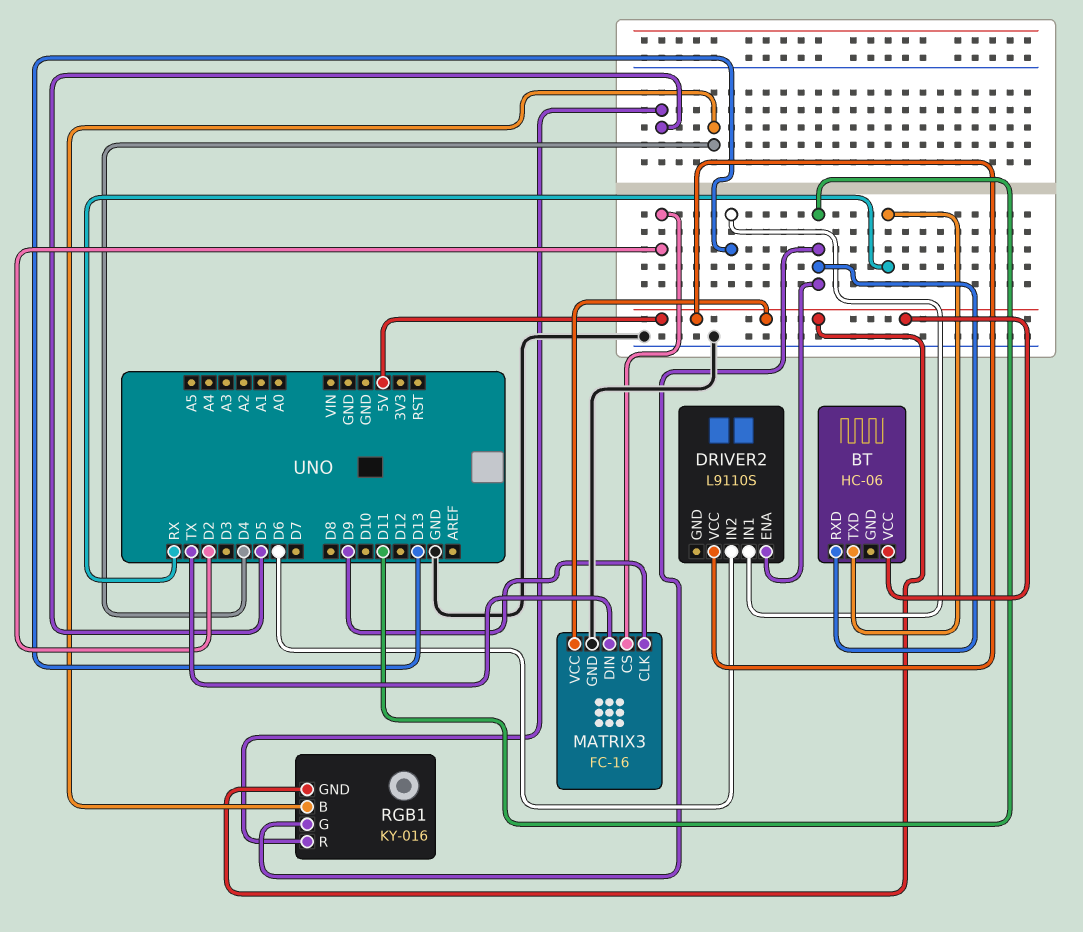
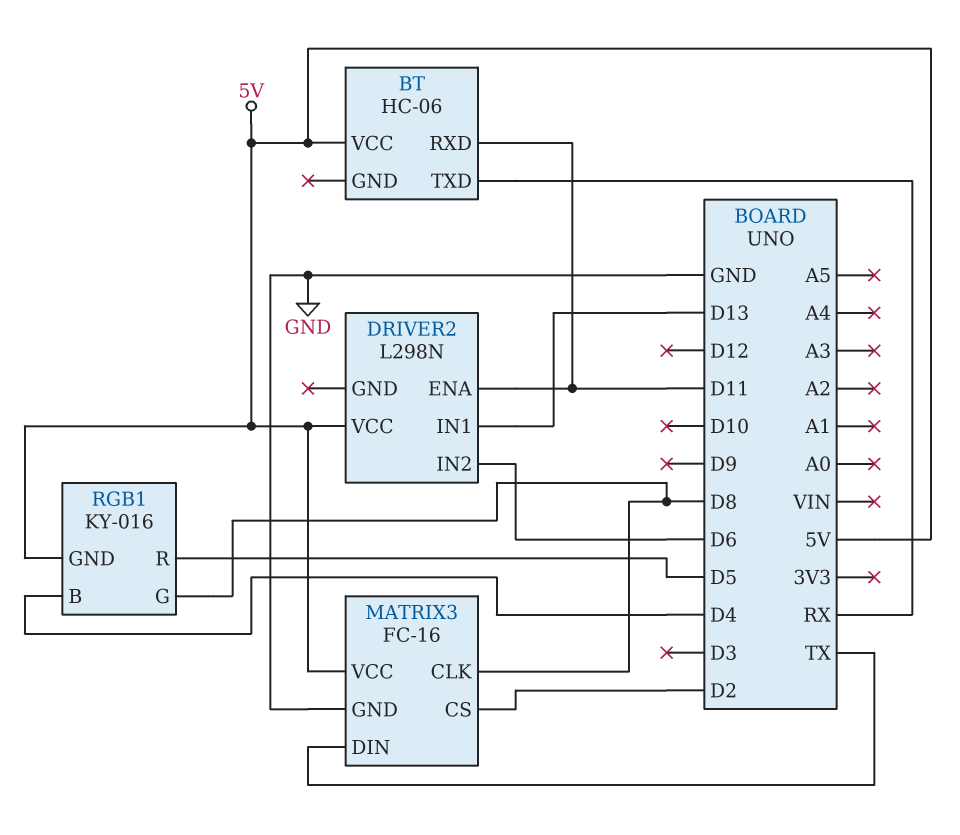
DRIVER2: L9110S -> L298N
MATRIX3 pin CLK: D9 -> D8
RGB1 pin G: D11 -> D8

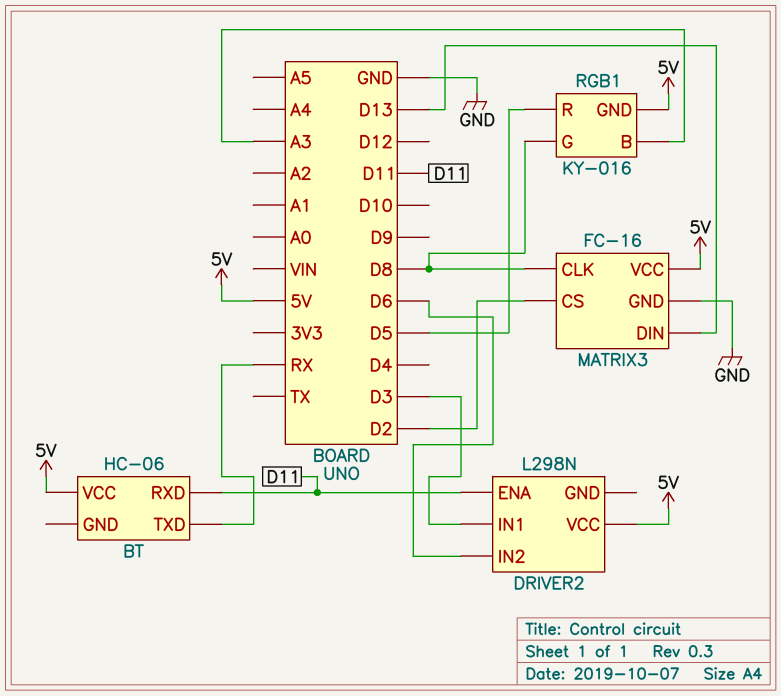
DRIVER2 pin IN1: D13 -> D3
MATRIX3 pin DIN: TX -> D13
RGB1 pin B: D4 -> A3

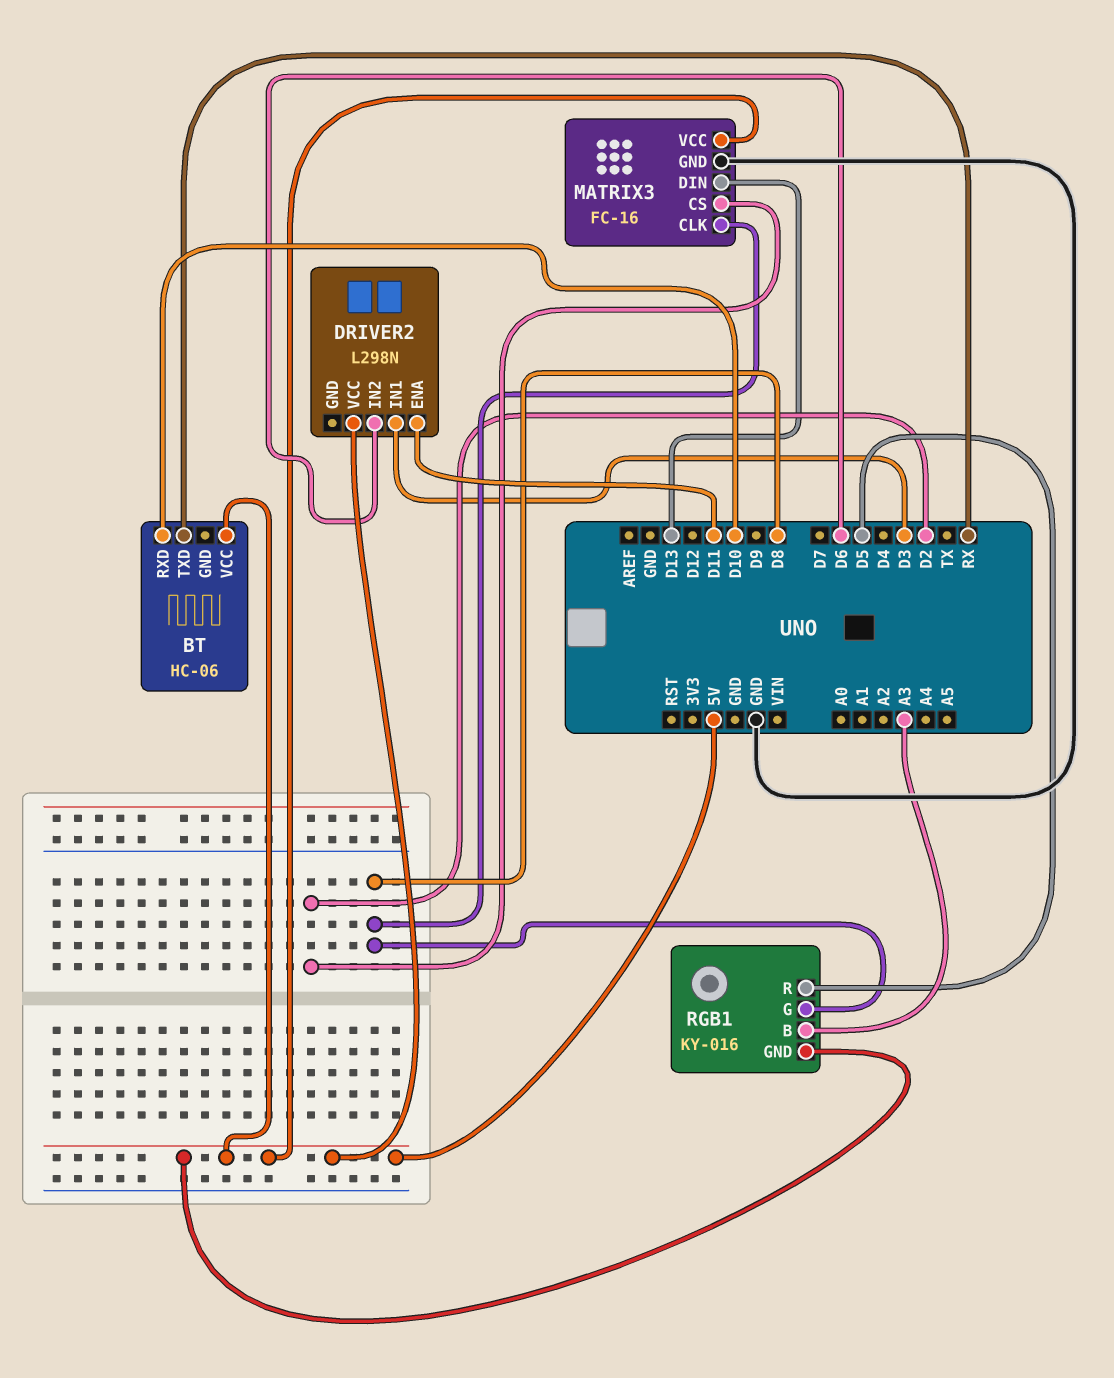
BT pin RXD: D11 -> D10

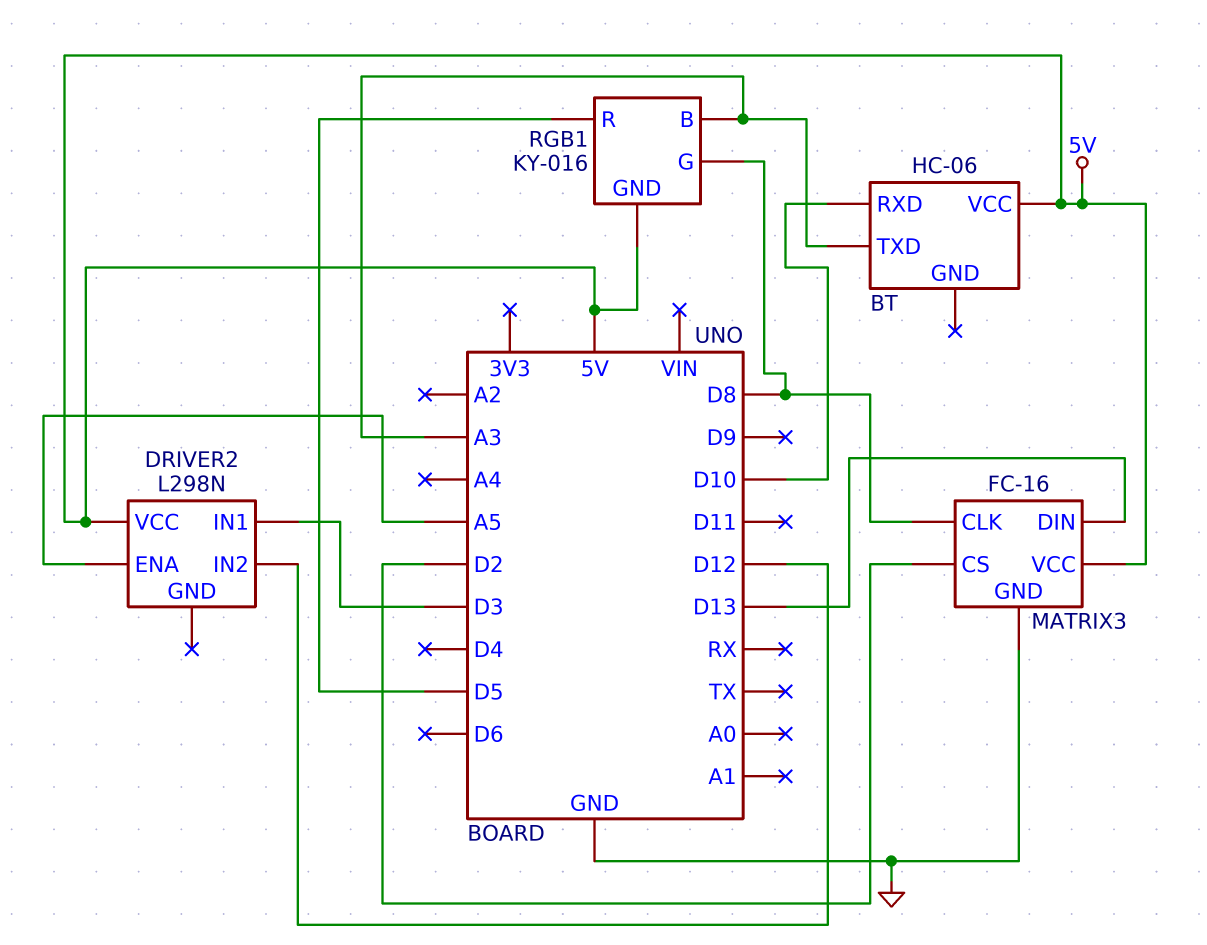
BT pin TXD: RX -> A3
DRIVER2 pin ENA: D11 -> A5
DRIVER2 pin IN2: D6 -> D12

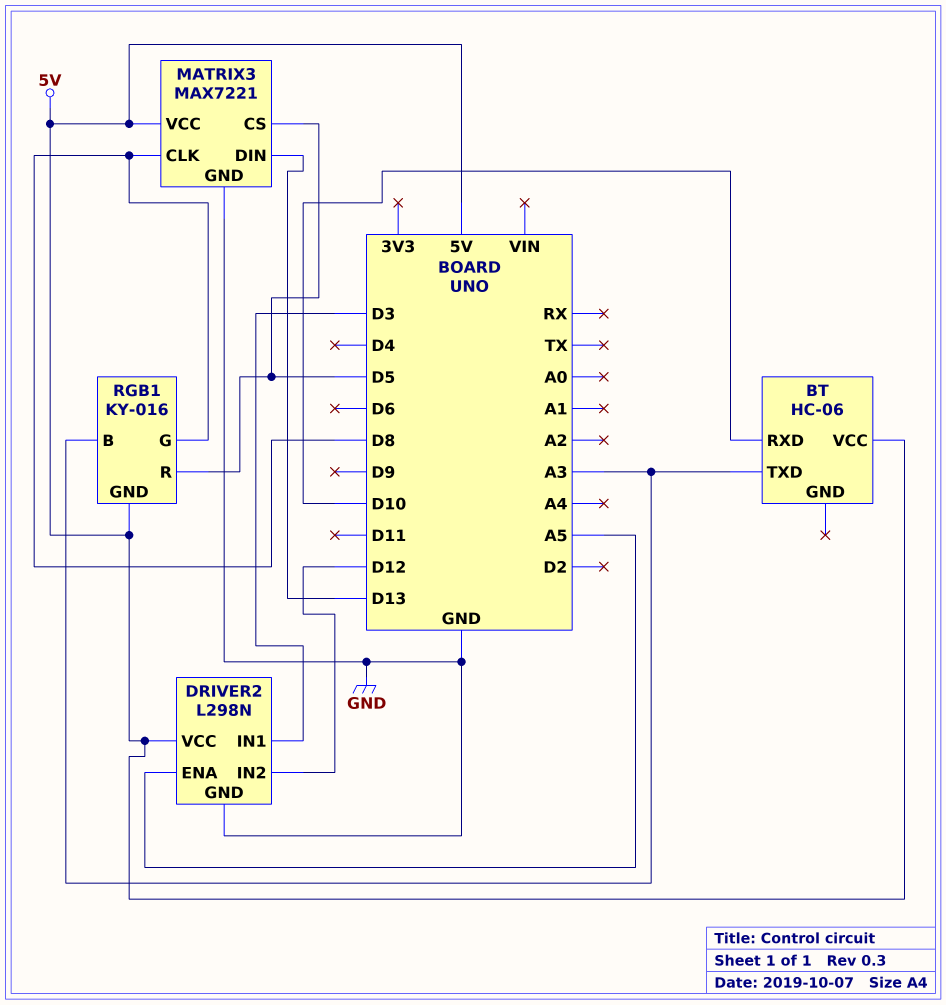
DRIVER2 pin GND: none -> GND
MATRIX3: FC-16 -> MAX7221
MATRIX3 pin CS: D2 -> D5

